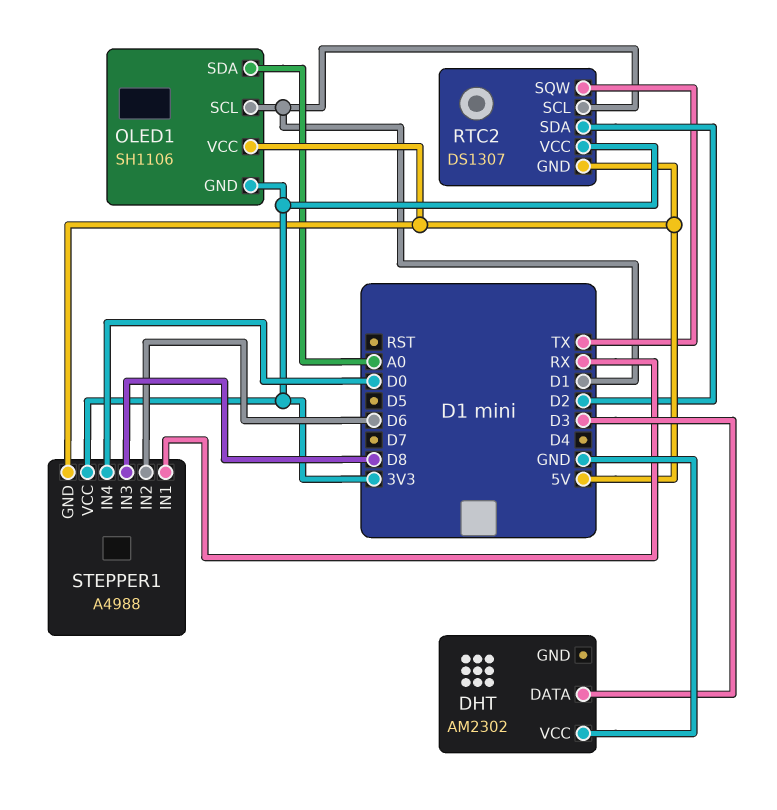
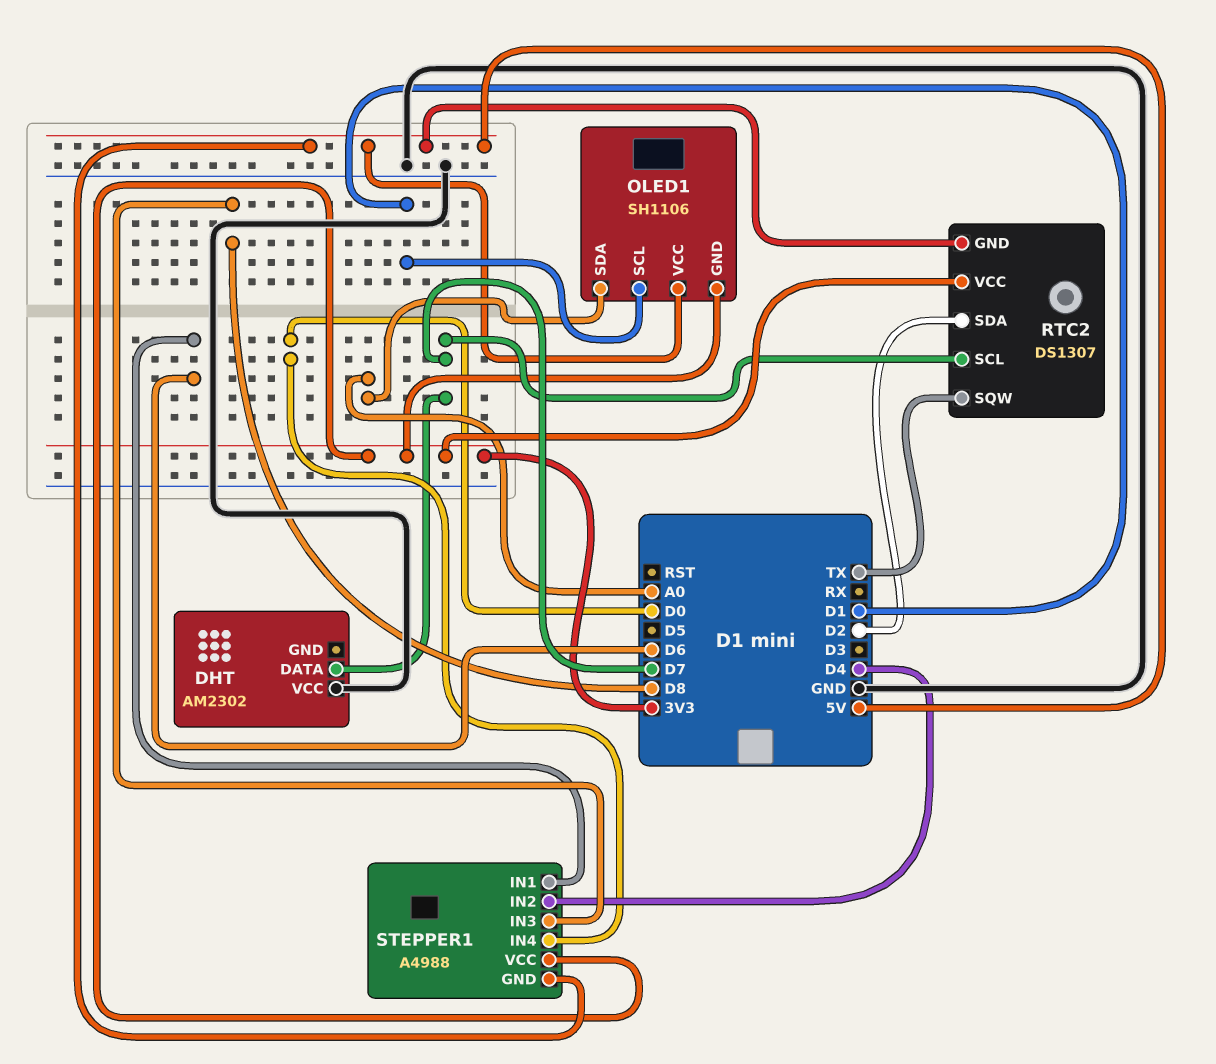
DHT pin DATA: D3 -> D7
RTC2 pin SCL: D1 -> D7
STEPPER1 pin IN1: RX -> D6
STEPPER1 pin IN2: D6 -> D4

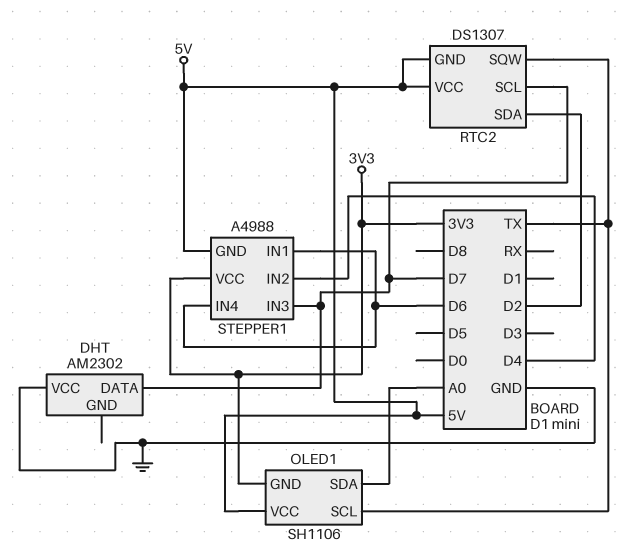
OLED1 pin SCL: D1 -> TX
RTC2 pin VCC: 3V3 -> 5V
STEPPER1 pin IN3: D8 -> D7
STEPPER1 pin IN4: D0 -> D6

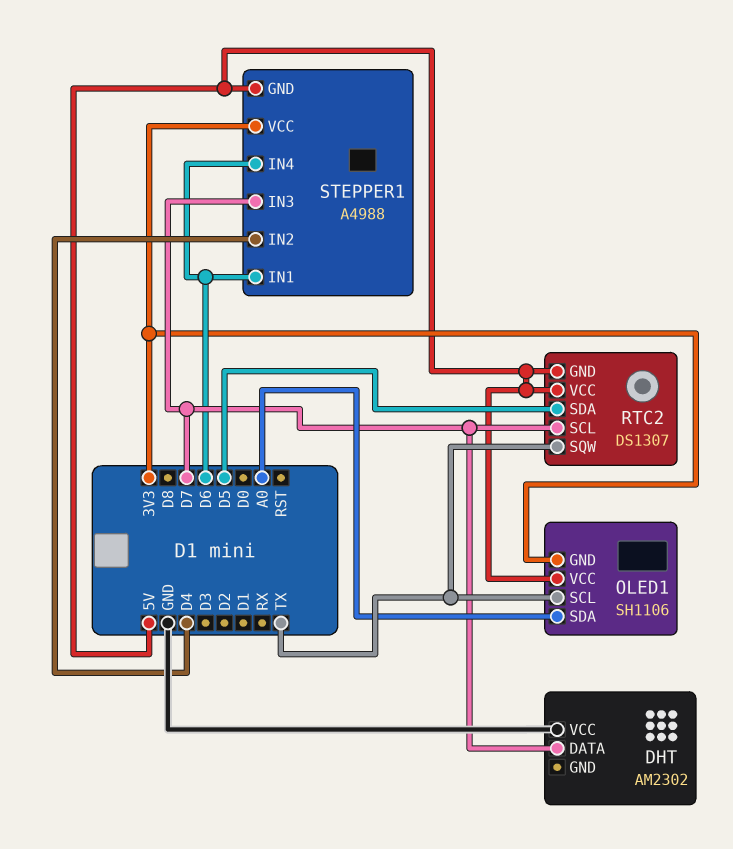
RTC2 pin SDA: D2 -> D5

